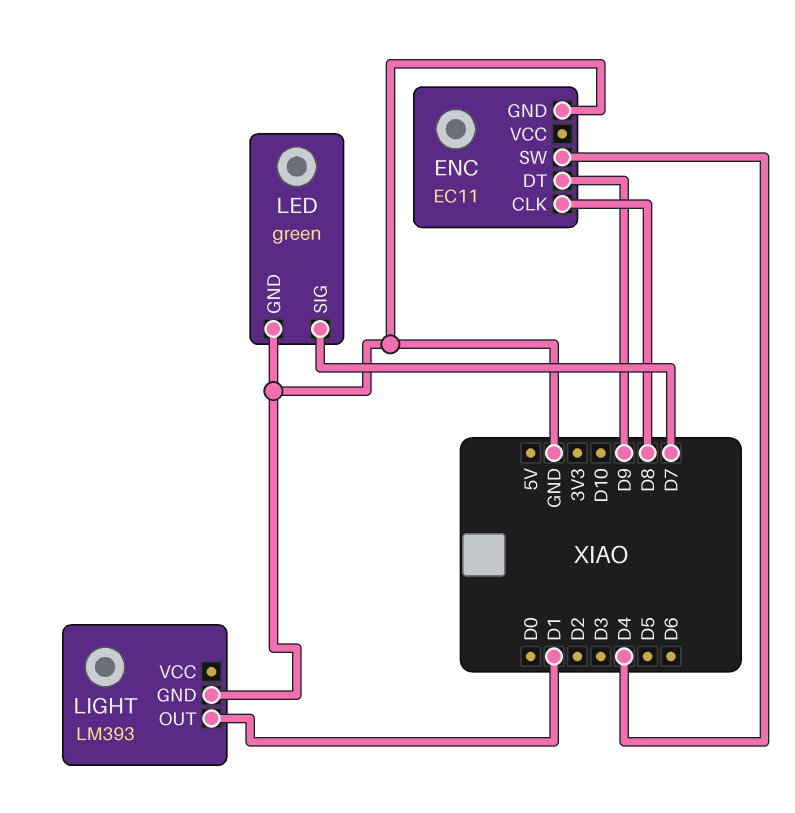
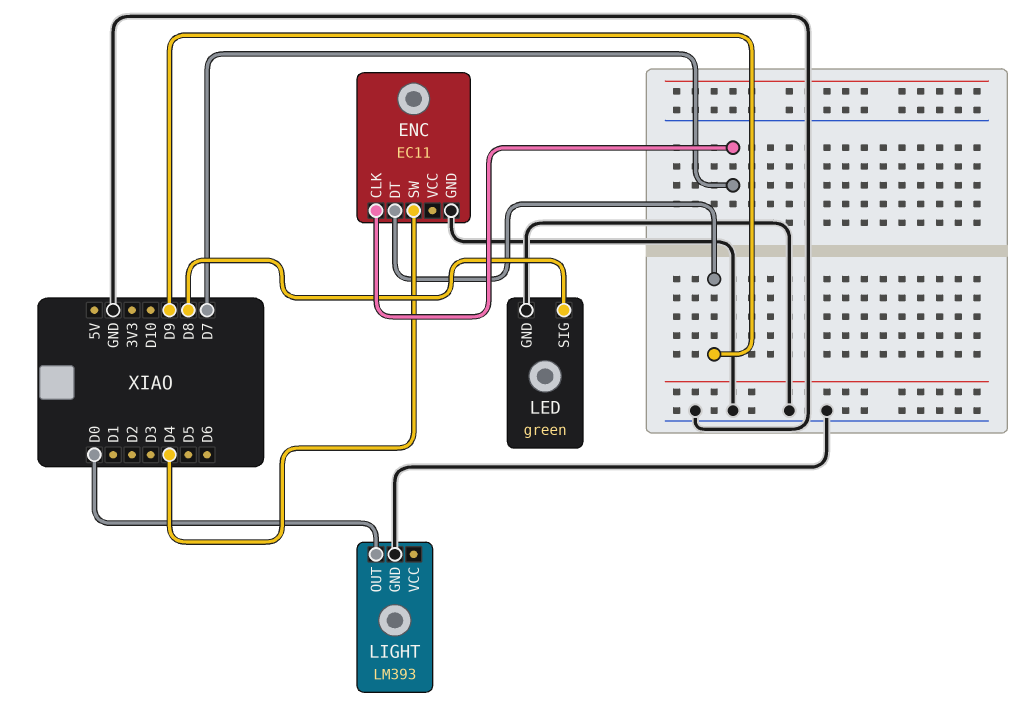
ENC pin CLK: D8 -> D7
LED pin SIG: D7 -> D8
LIGHT pin OUT: D1 -> D0

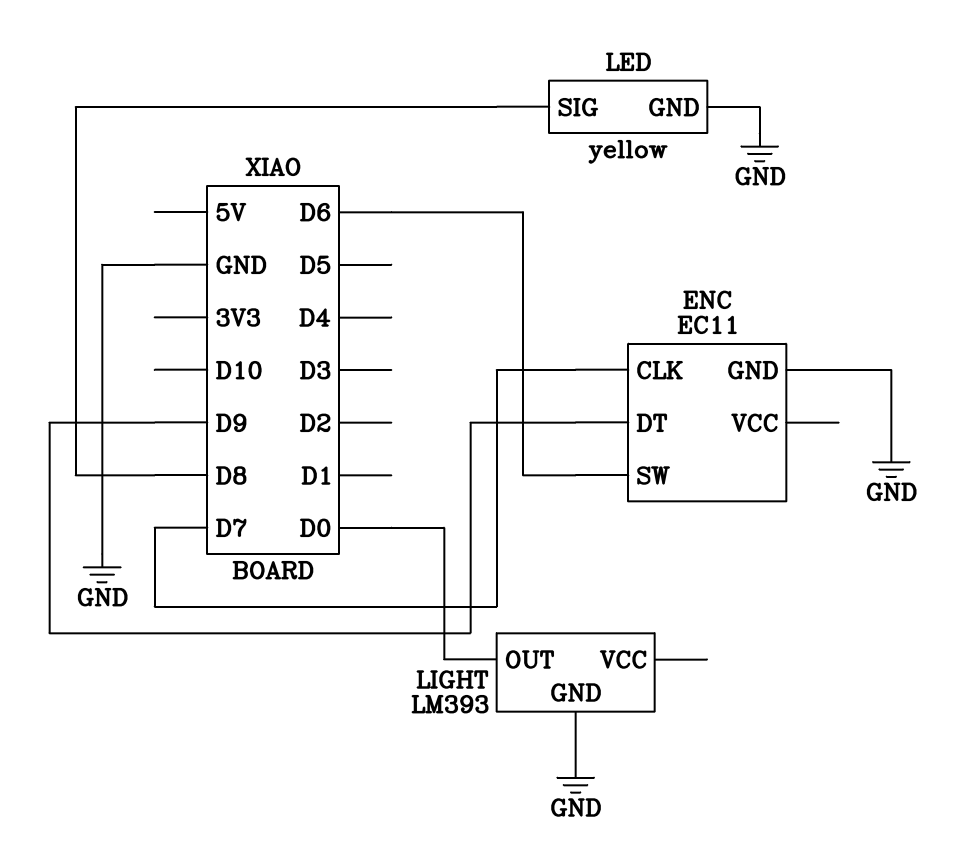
ENC pin SW: D4 -> D6
LED: green -> yellow

